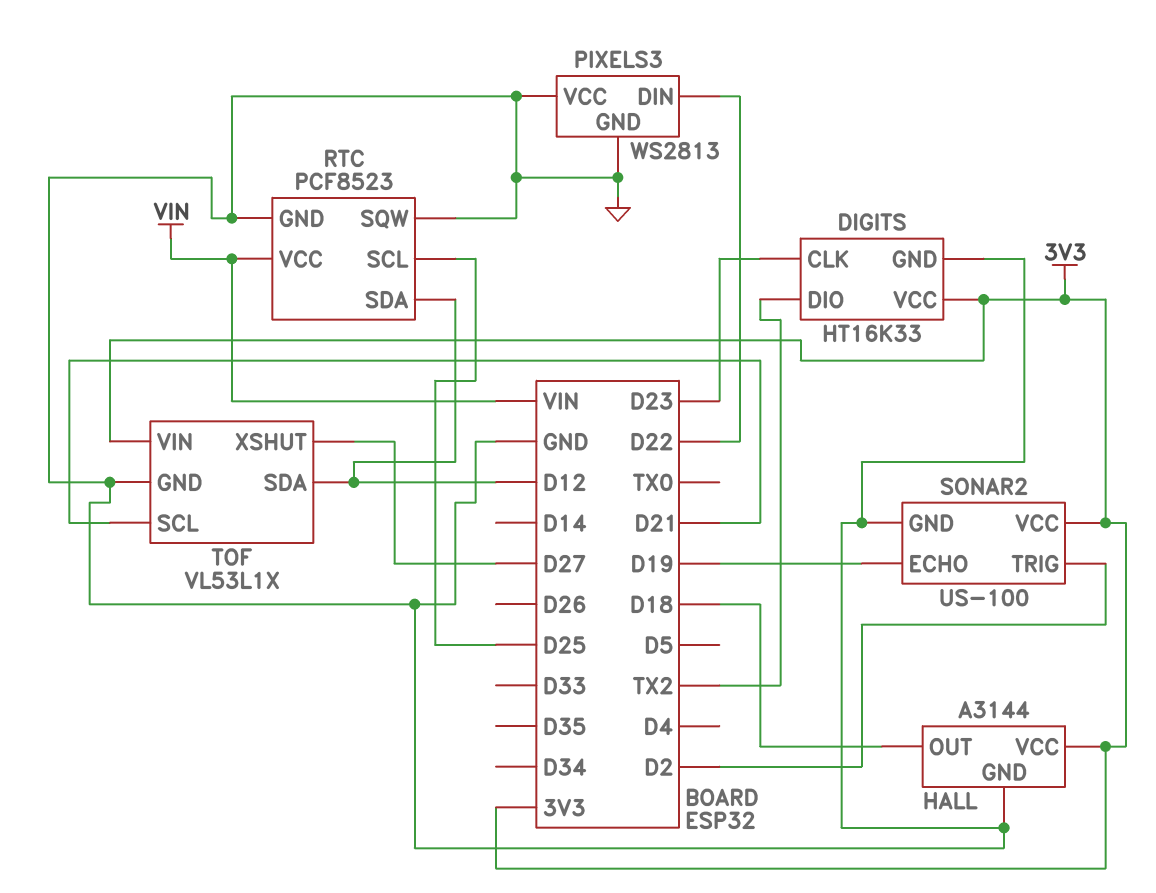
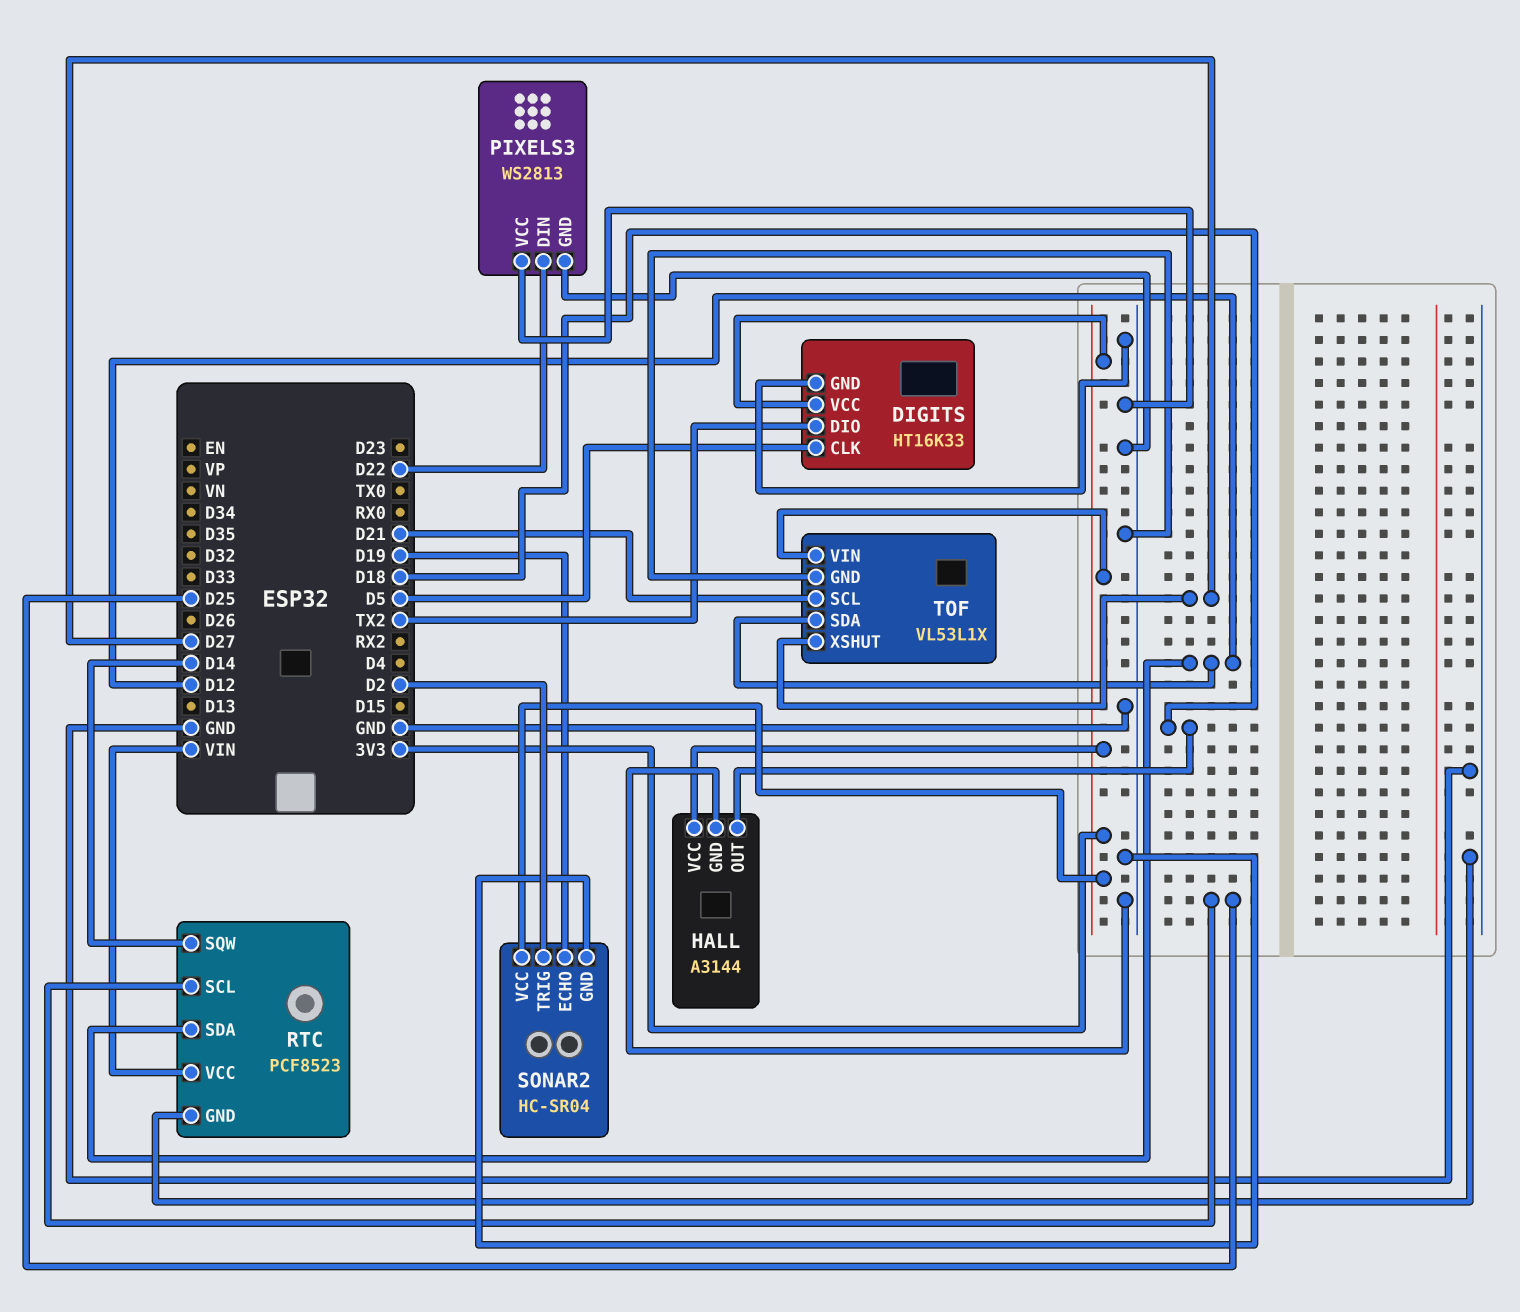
DIGITS pin CLK: D23 -> D5
RTC pin SQW: GND -> D14
SONAR2: US-100 -> HC-SR04

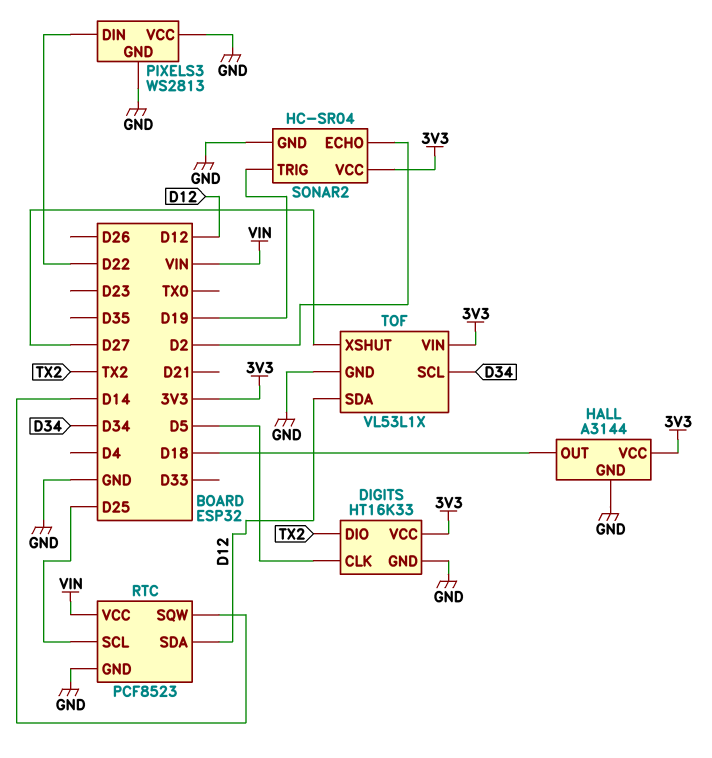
SONAR2 pin ECHO: D19 -> D2
SONAR2 pin TRIG: D2 -> D19
TOF pin SCL: D21 -> D34

